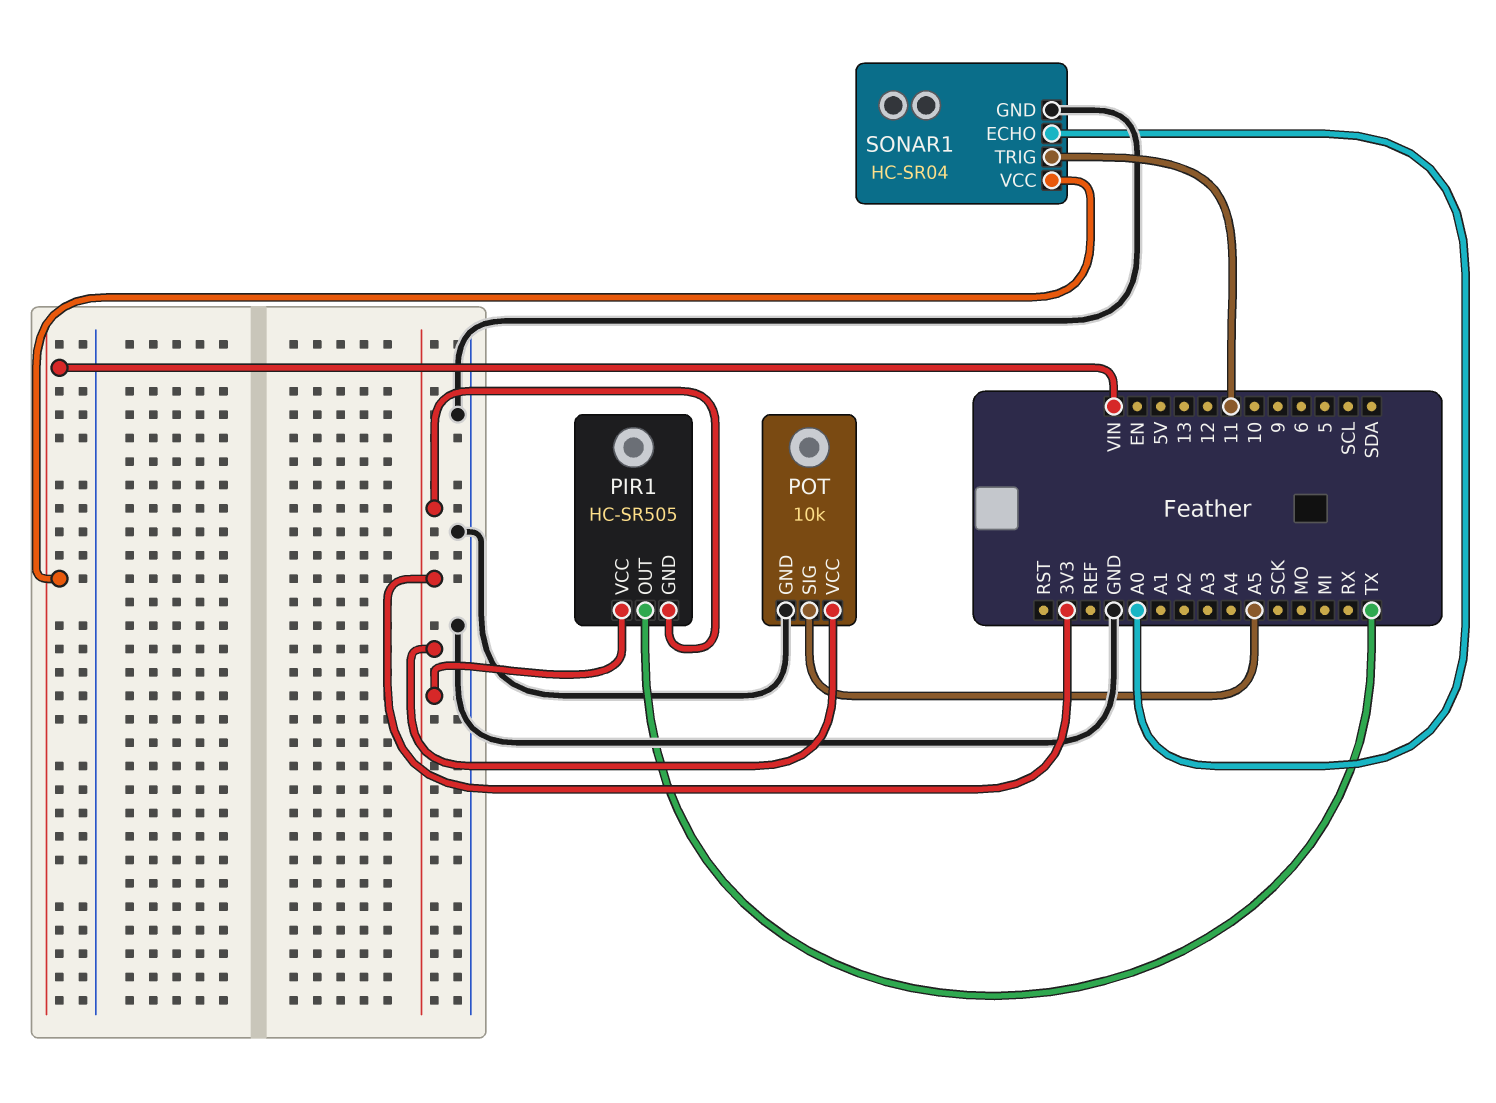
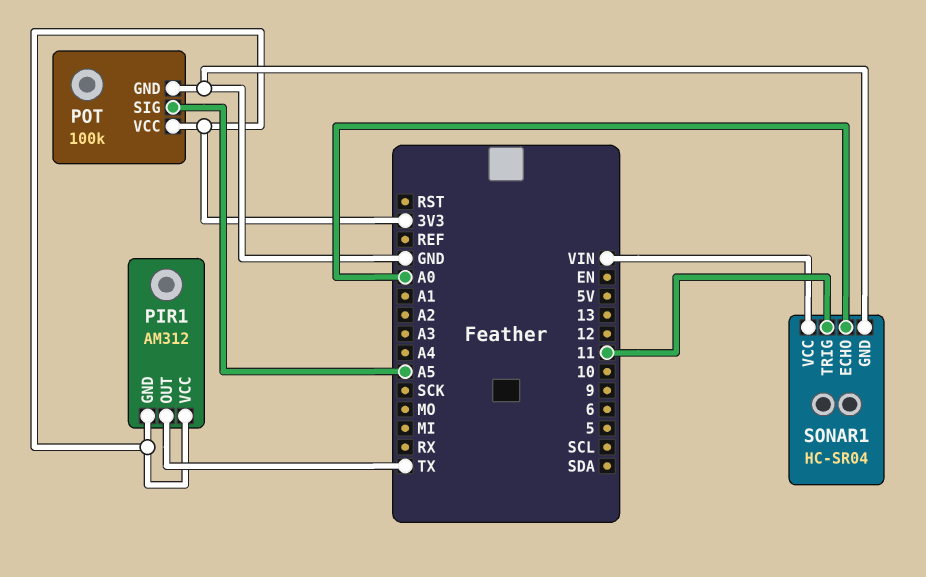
PIR1: HC-SR505 -> AM312
POT: 10k -> 100k

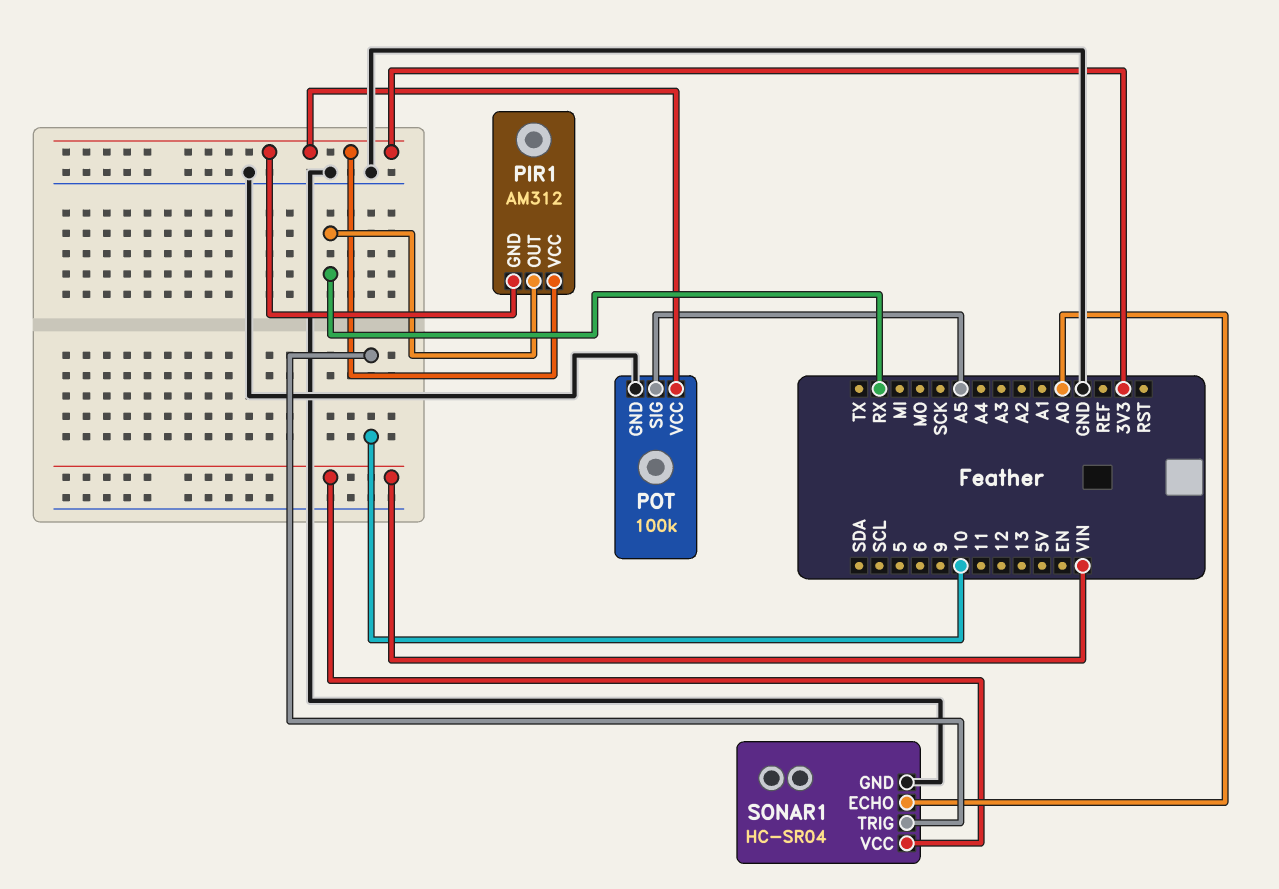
PIR1 pin OUT: TX -> RX
SONAR1 pin TRIG: 11 -> 10

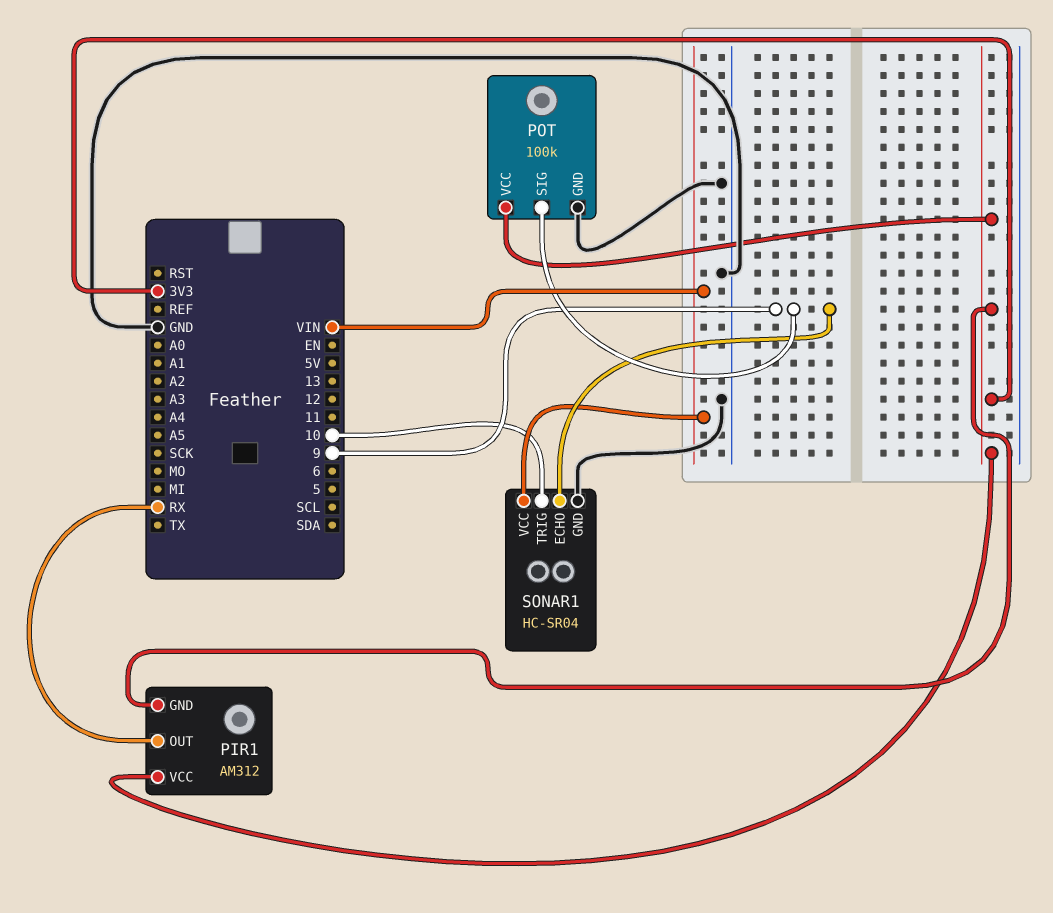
POT pin SIG: A5 -> 9
SONAR1 pin ECHO: A0 -> 9

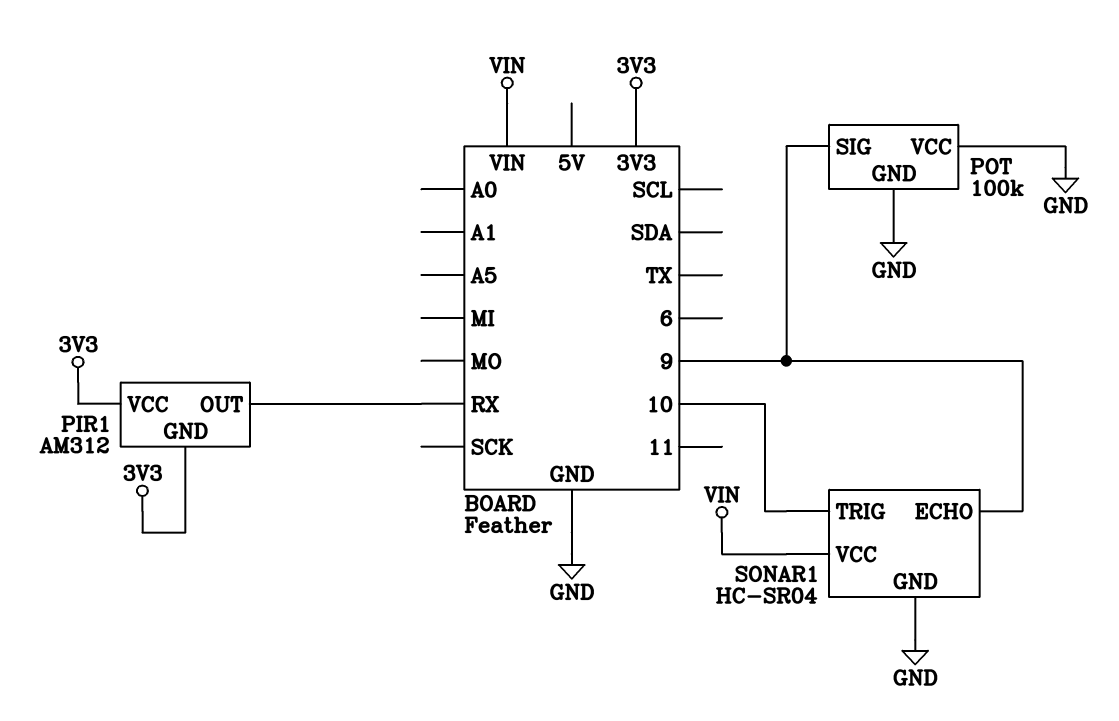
POT pin VCC: 3V3 -> GND

